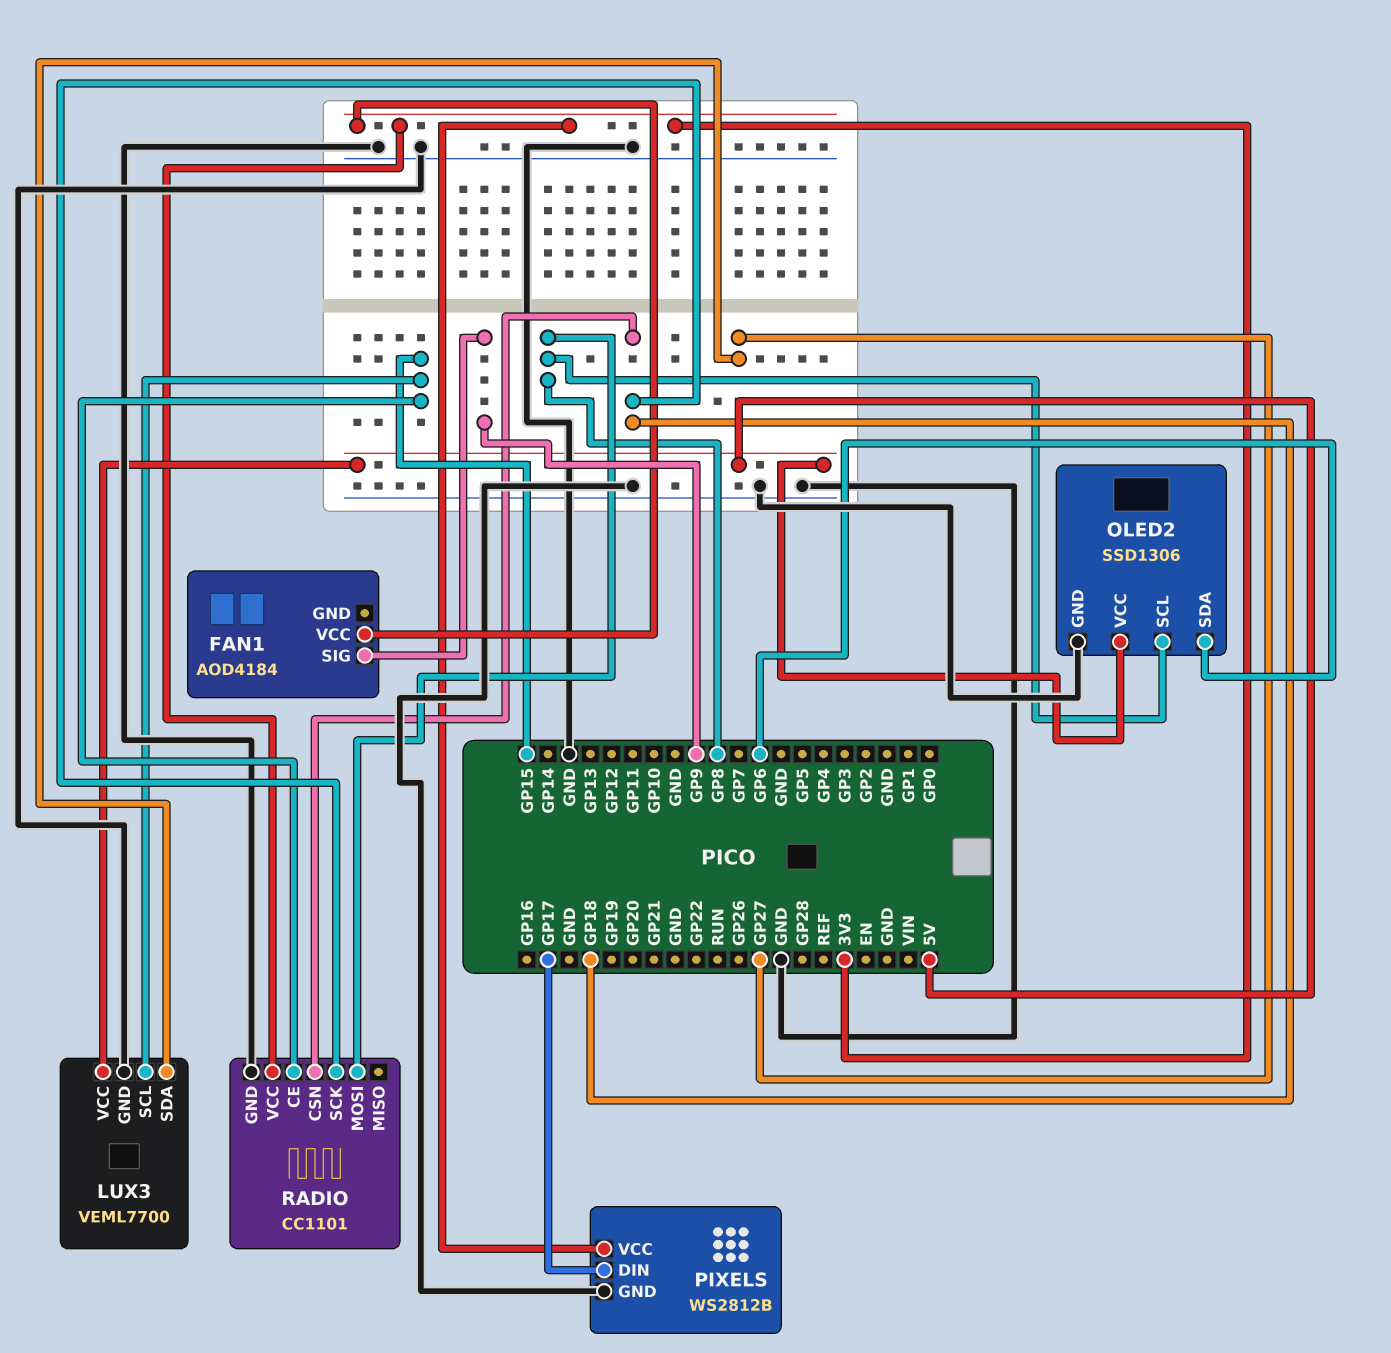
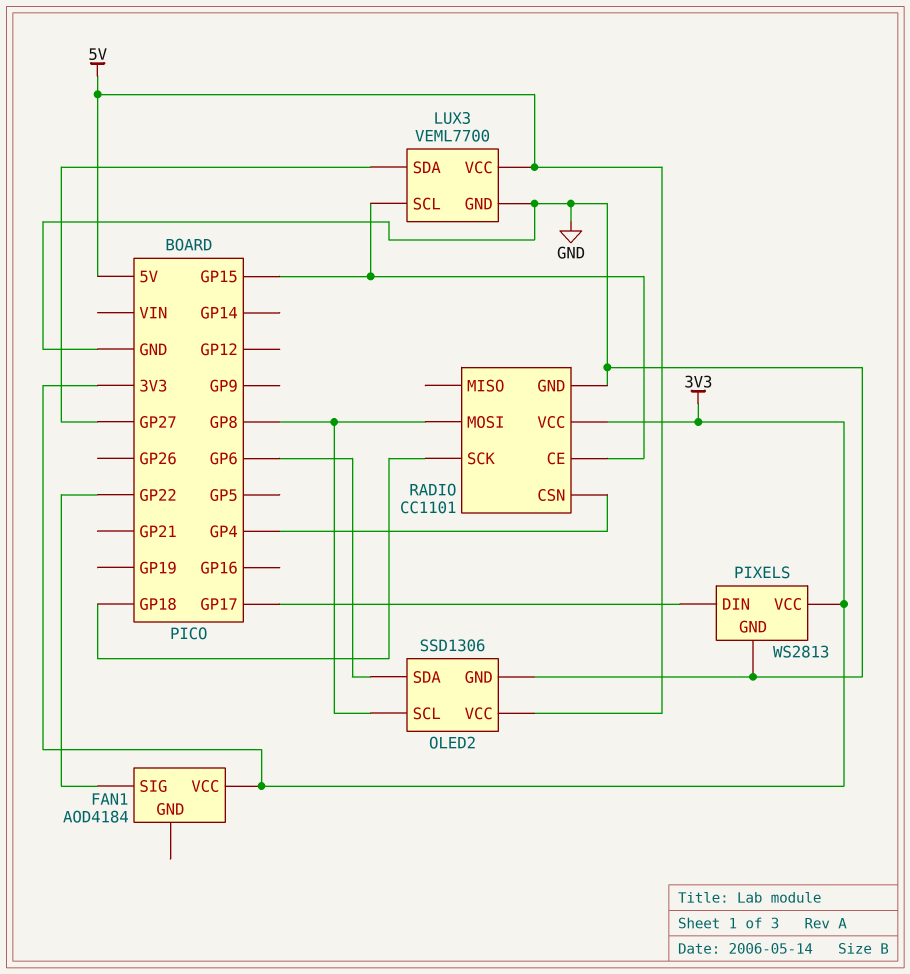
FAN1 pin SIG: GP9 -> GP22
PIXELS: WS2812B -> WS2813
RADIO pin CSN: GP18 -> GP4

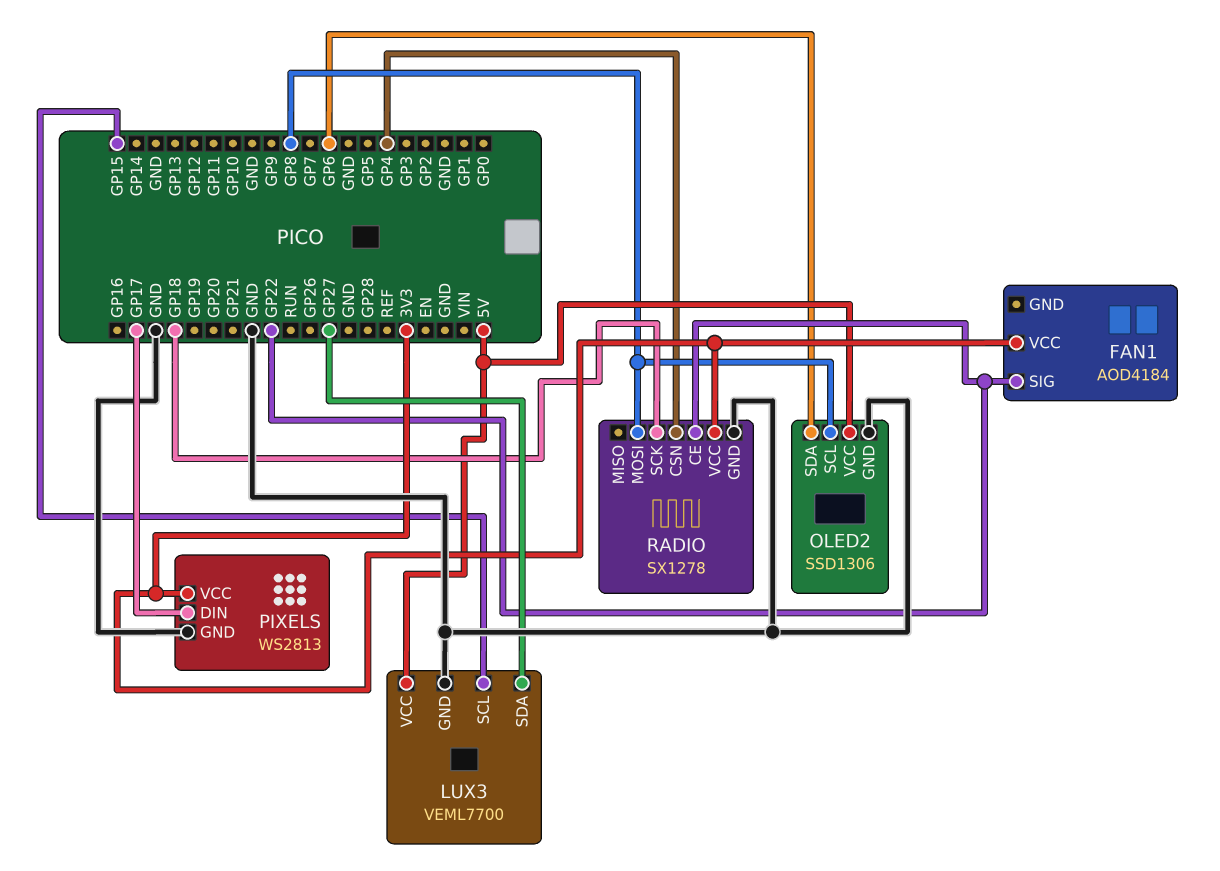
RADIO: CC1101 -> SX1278
RADIO pin CE: GP15 -> GP22

